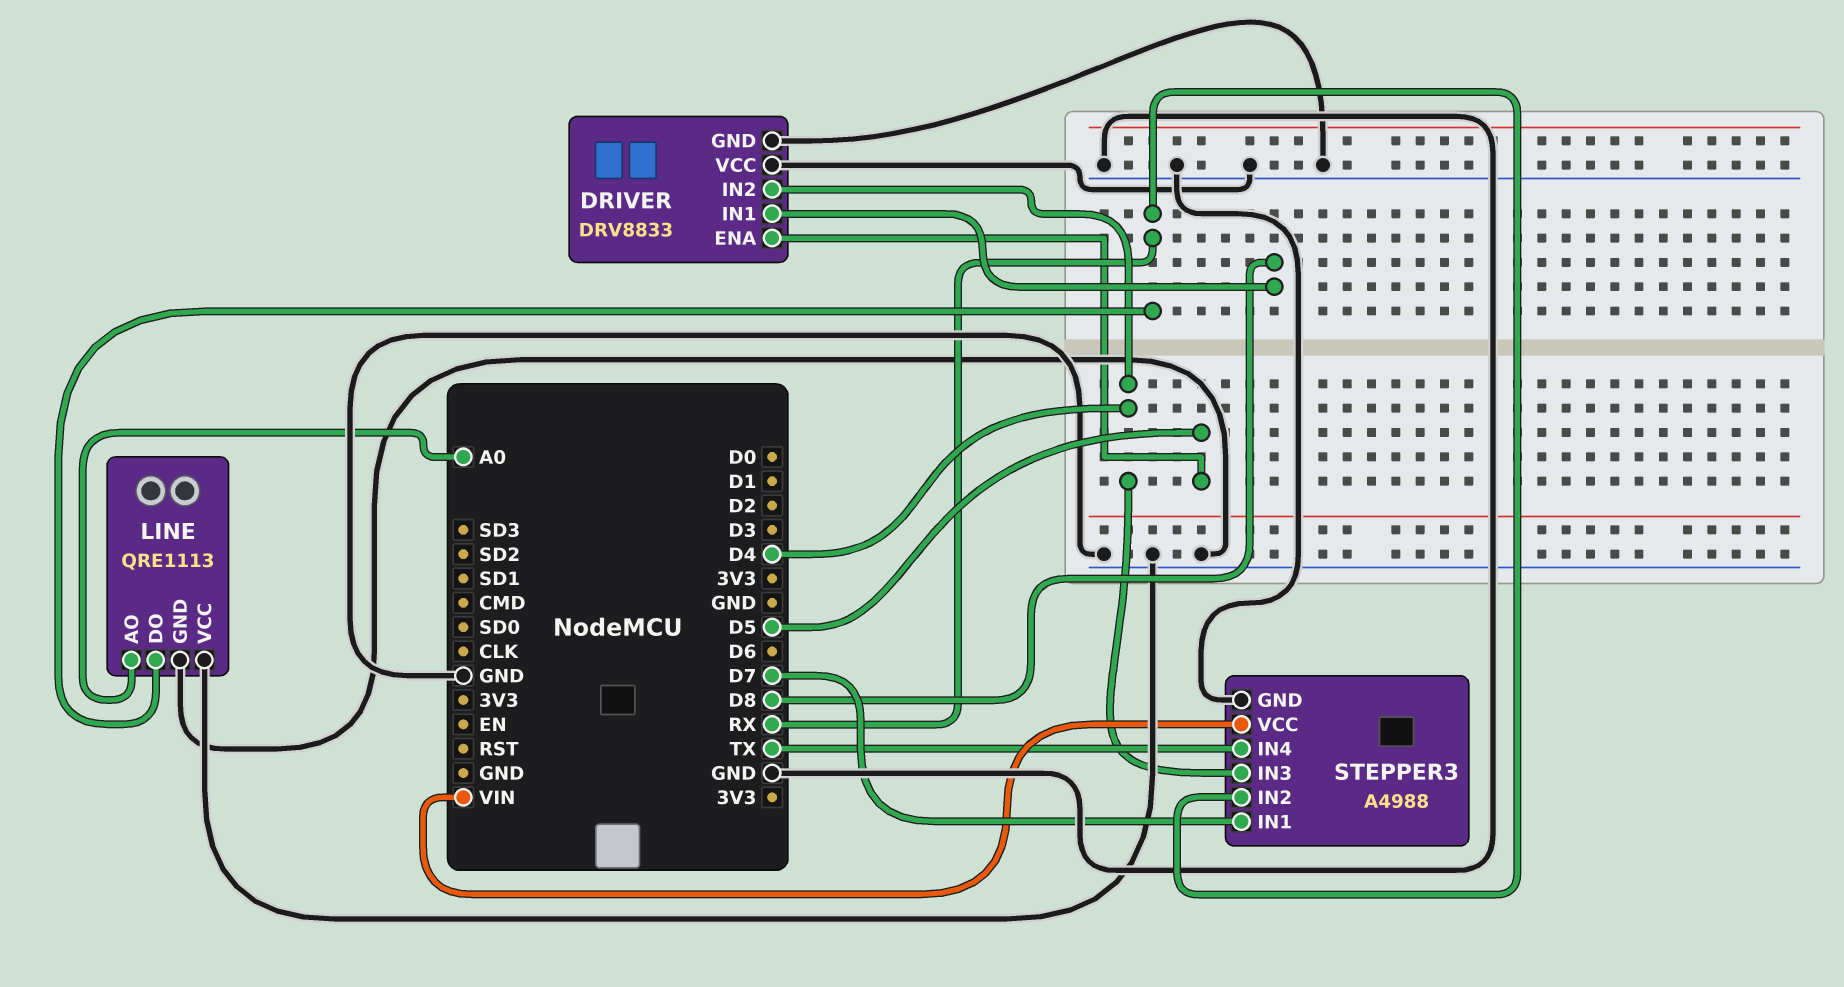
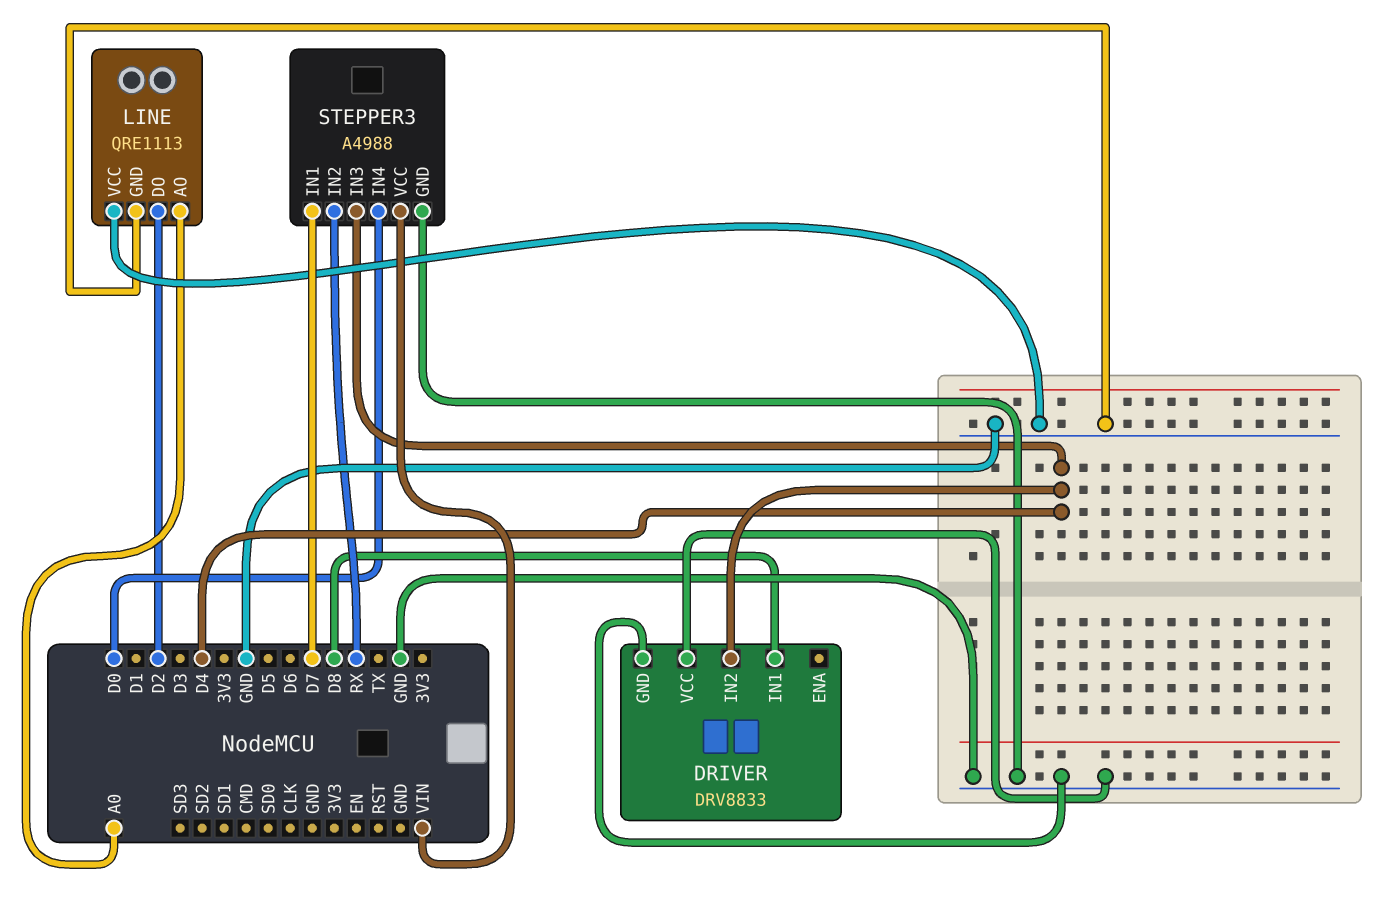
DRIVER pin ENA: D5 -> none
LINE pin DO: RX -> D2
STEPPER3 pin IN4: TX -> D0

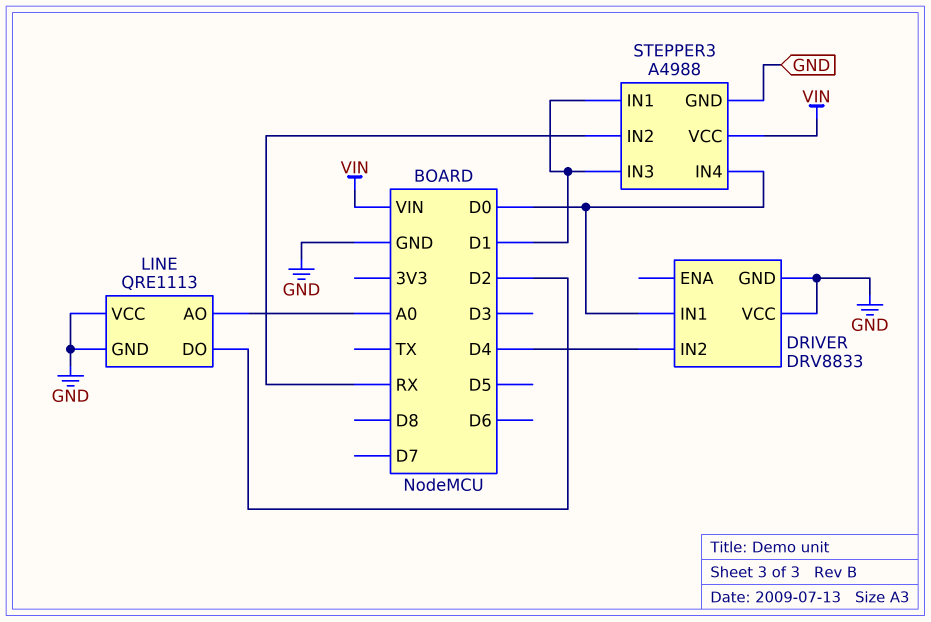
DRIVER pin IN1: D8 -> D0
STEPPER3 pin IN1: D7 -> D1
STEPPER3 pin IN3: D4 -> D1

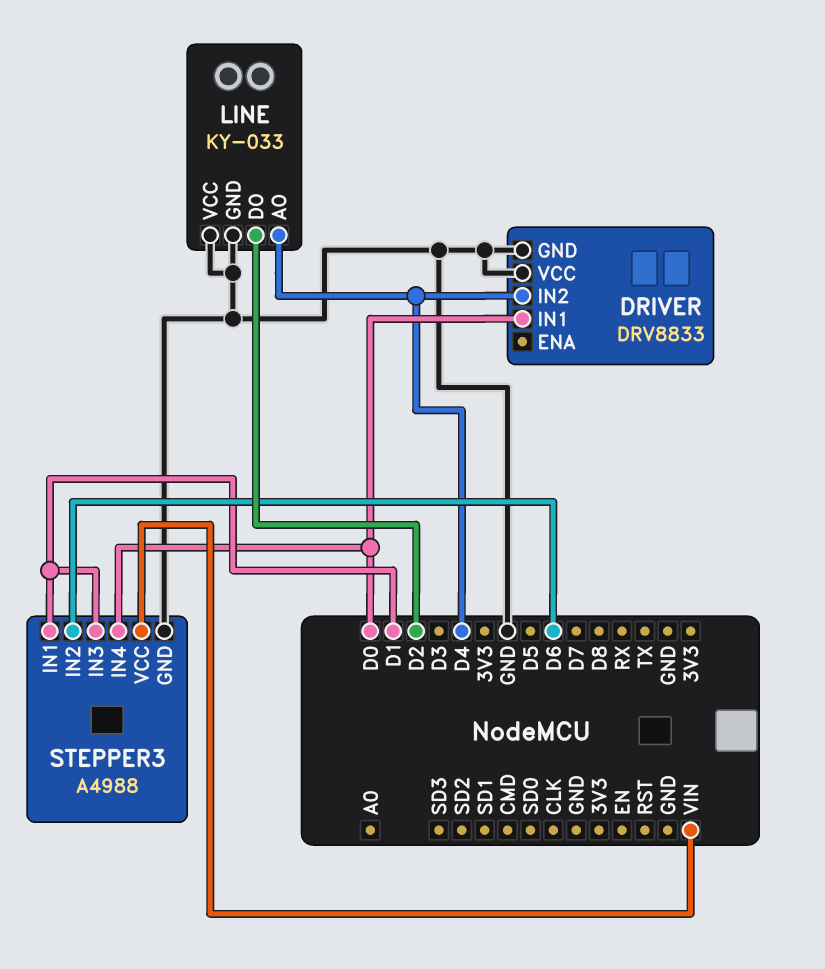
LINE: QRE1113 -> KY-033
LINE pin AO: A0 -> D4
STEPPER3 pin IN2: RX -> D6

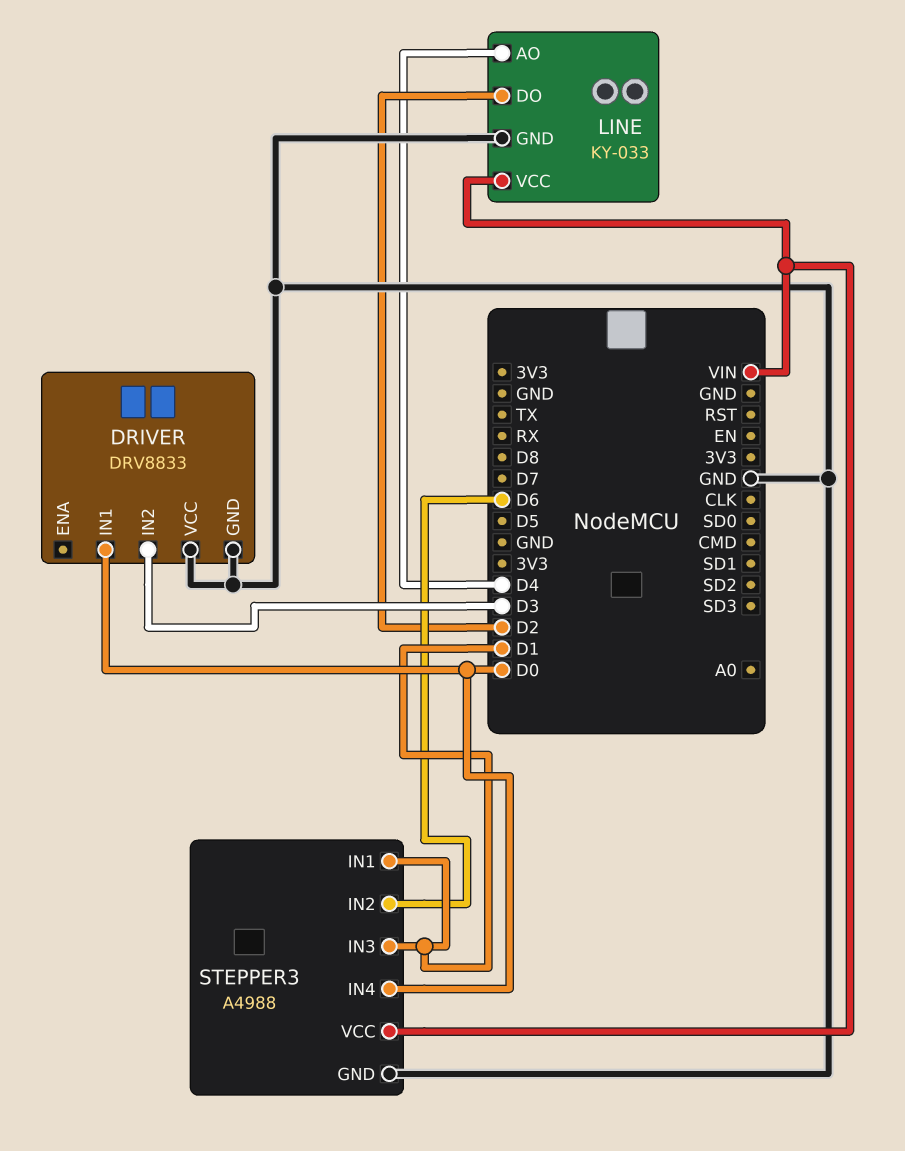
DRIVER pin IN2: D4 -> D3
LINE pin VCC: GND -> VIN

